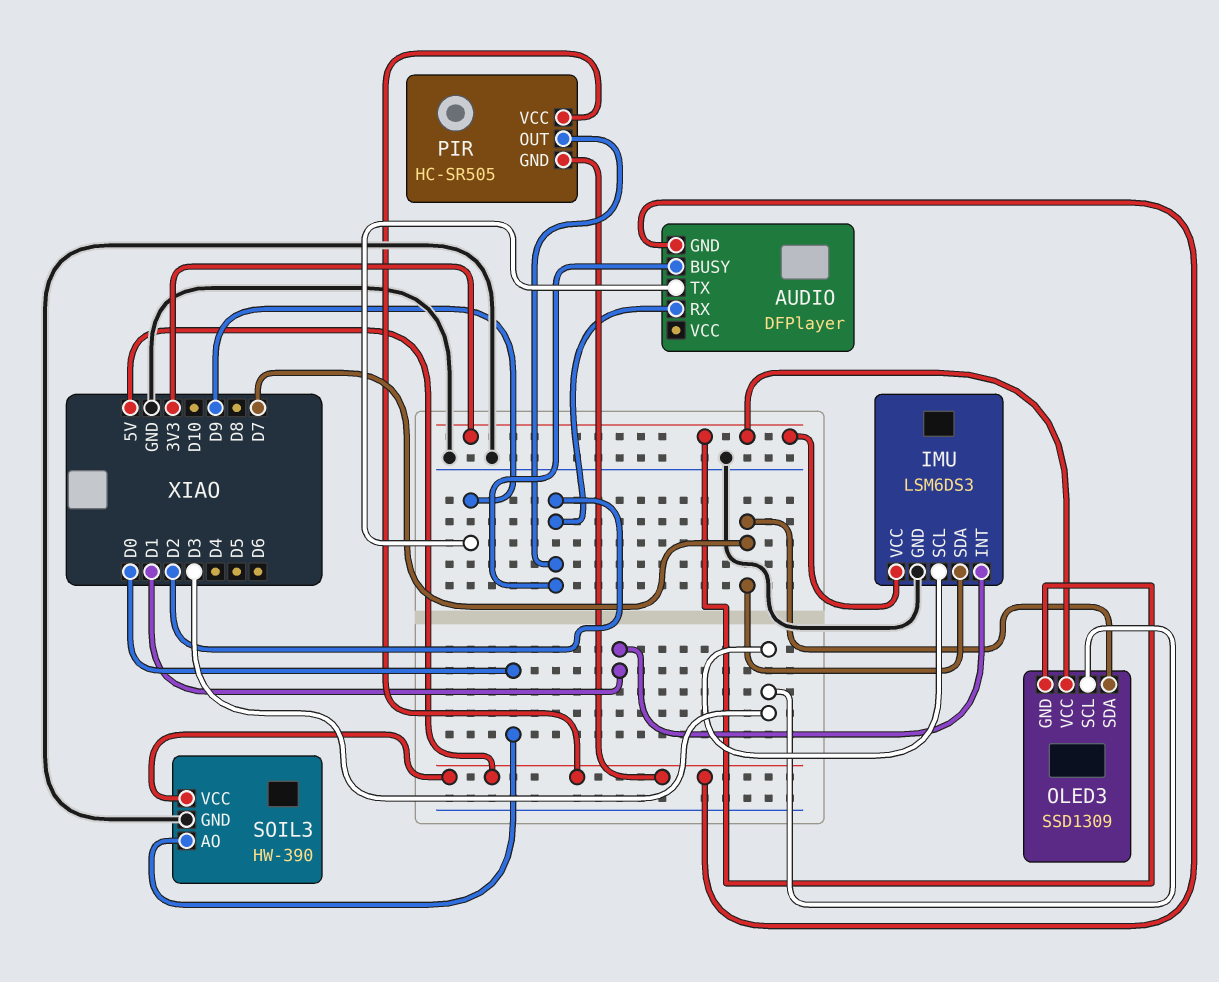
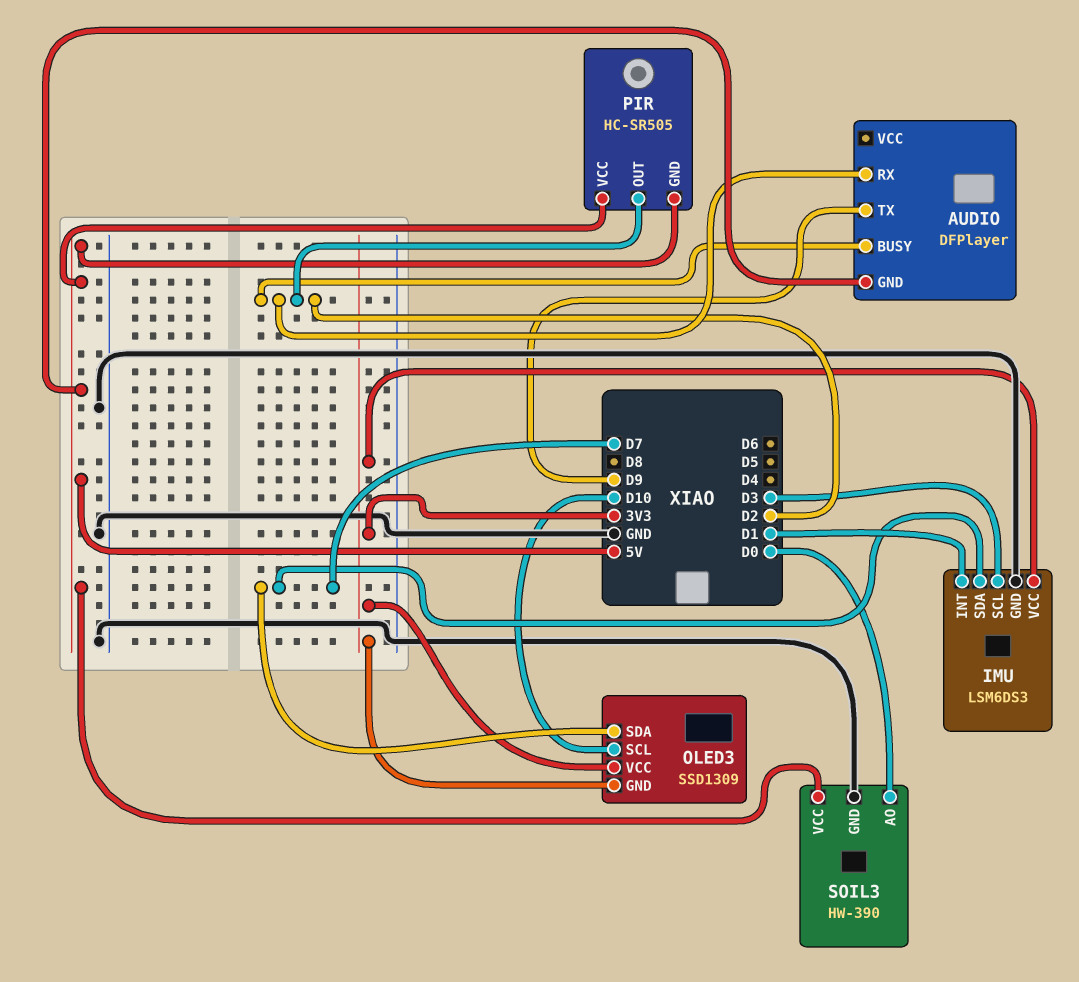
OLED3 pin SCL: D3 -> D10

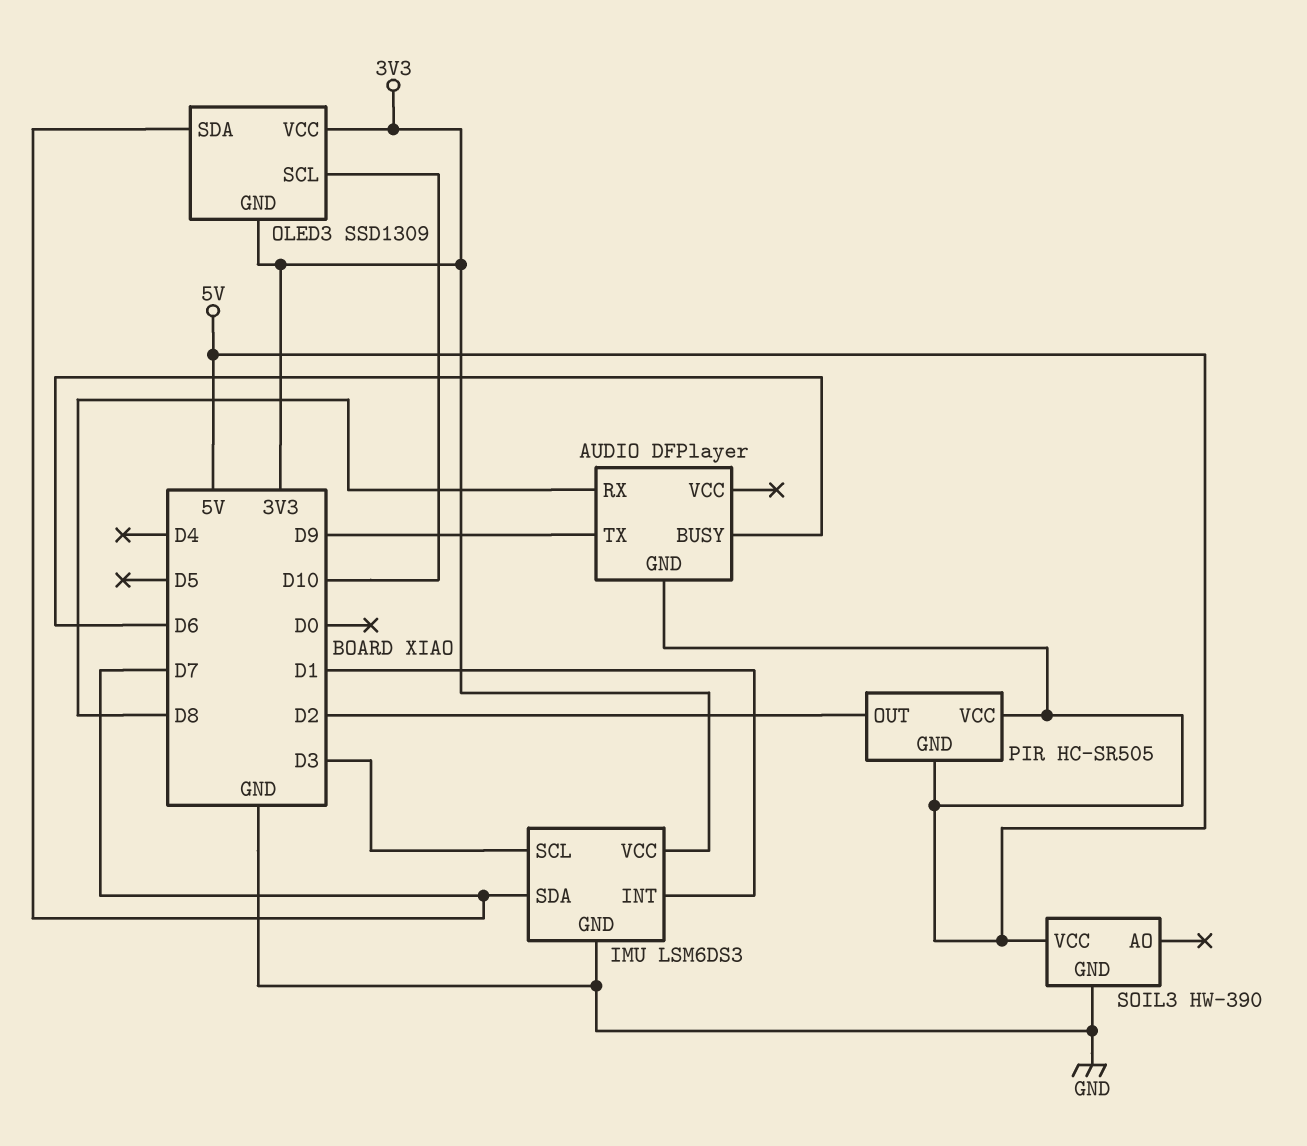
AUDIO pin BUSY: D2 -> D6
AUDIO pin RX: D2 -> D8
SOIL3 pin AO: D0 -> none

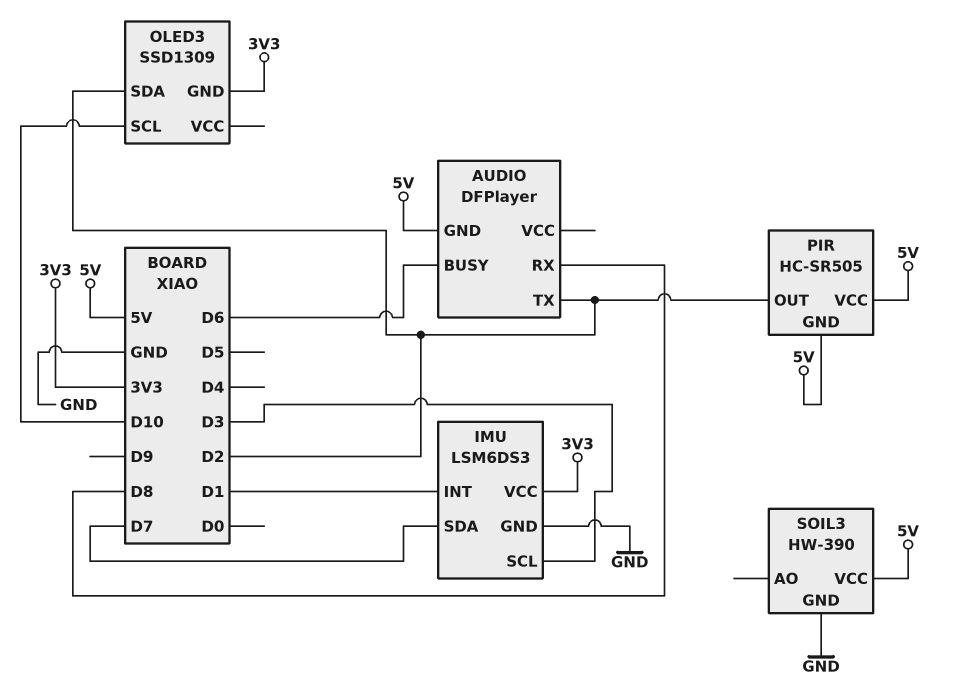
AUDIO pin TX: D9 -> D2
OLED3 pin SDA: D7 -> D2
OLED3 pin VCC: 3V3 -> none

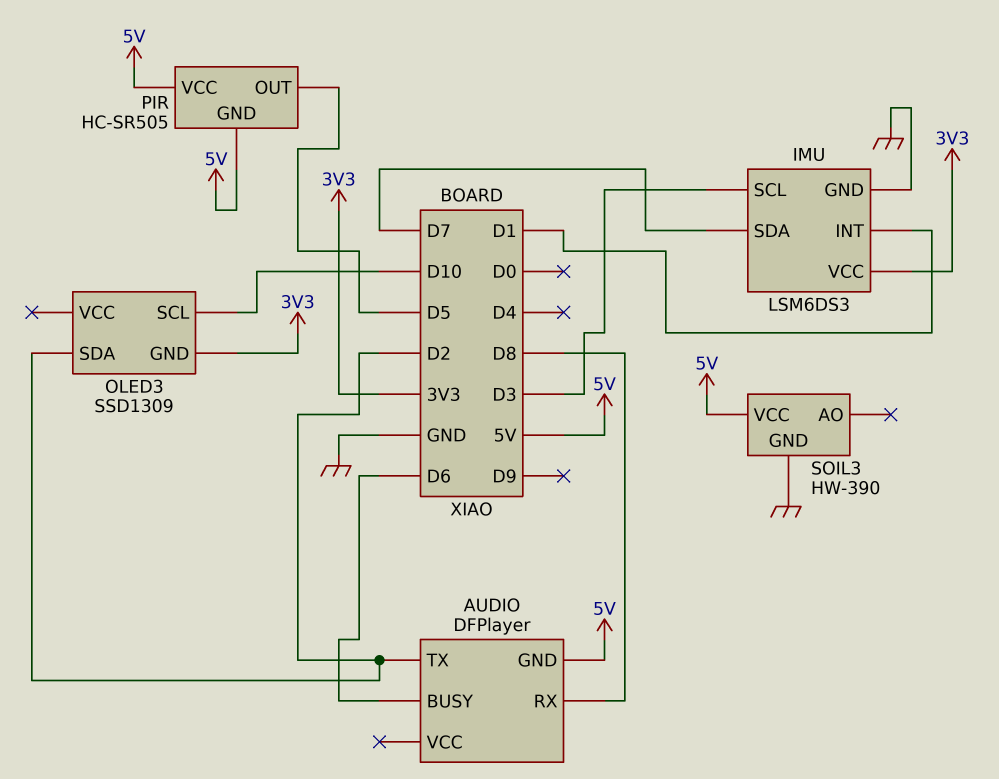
PIR pin OUT: D2 -> D5

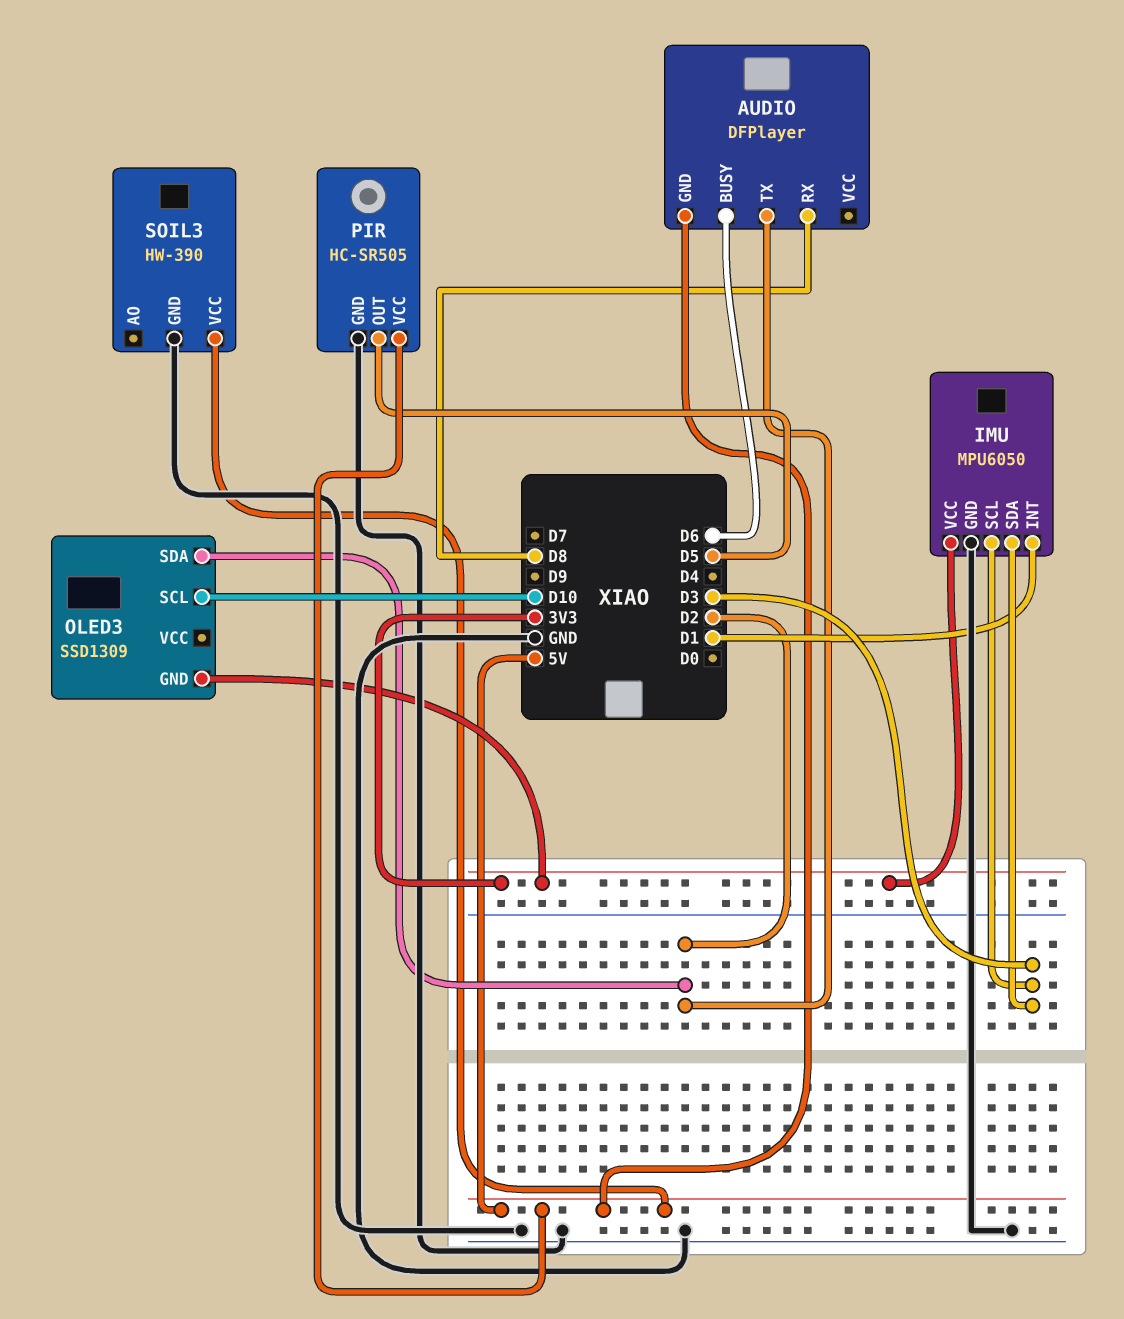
IMU: LSM6DS3 -> MPU6050
IMU pin SDA: D7 -> D3
PIR pin GND: 5V -> GND

